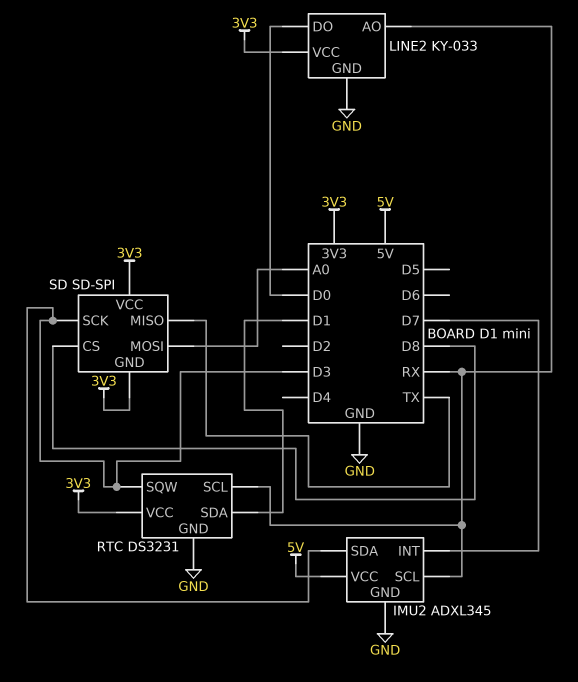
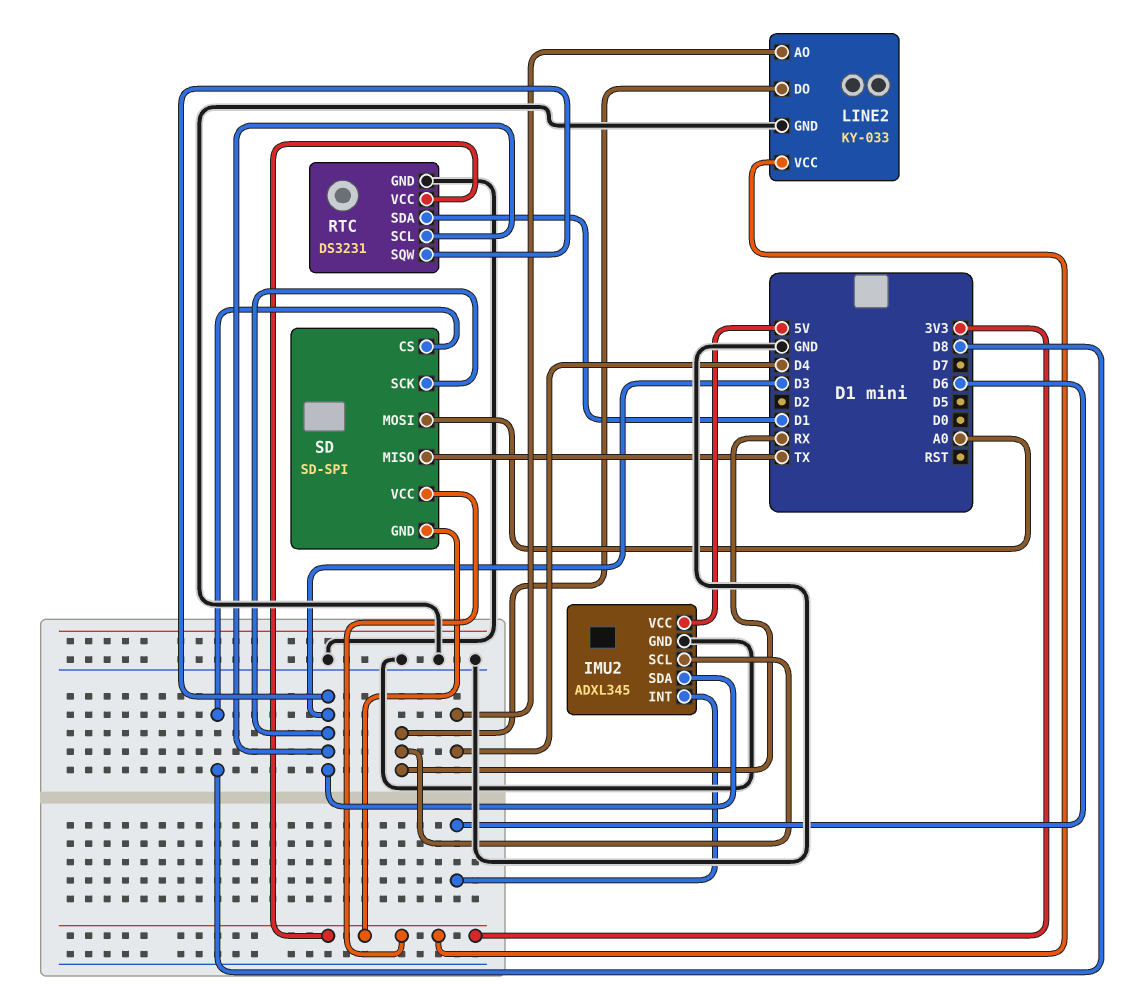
IMU2 pin INT: D7 -> D6
LINE2 pin AO: RX -> D4
LINE2 pin DO: D0 -> RX
RTC pin SCL: RX -> D3

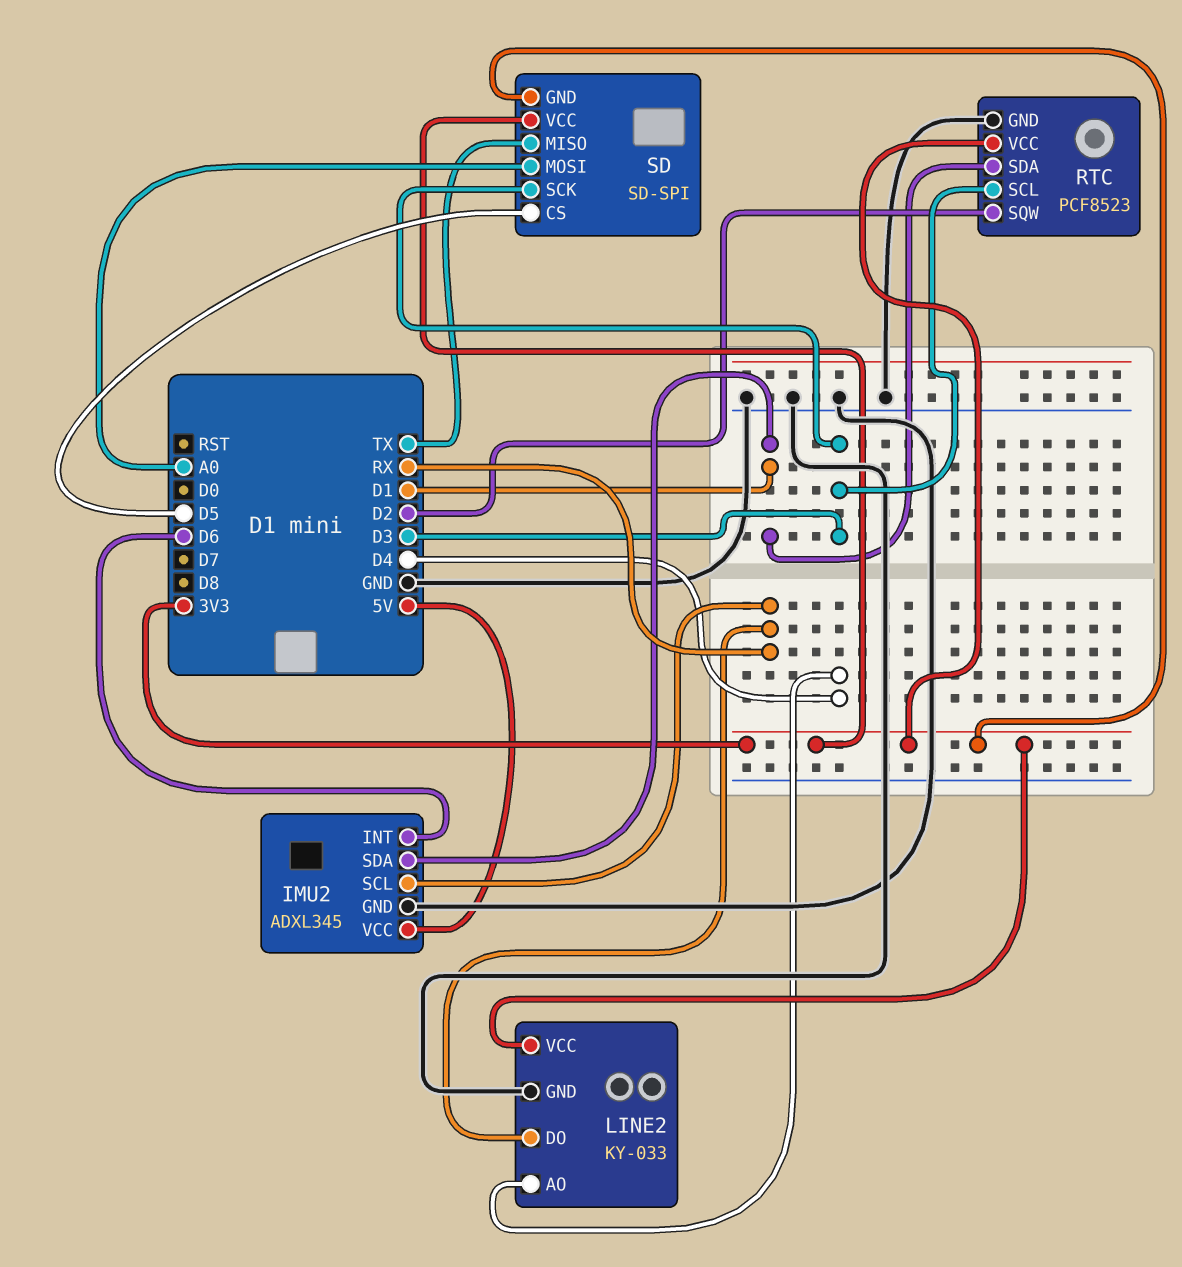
IMU2 pin SDA: D3 -> D1
RTC: DS3231 -> PCF8523
RTC pin SQW: D3 -> D2
SD pin CS: D8 -> D5

